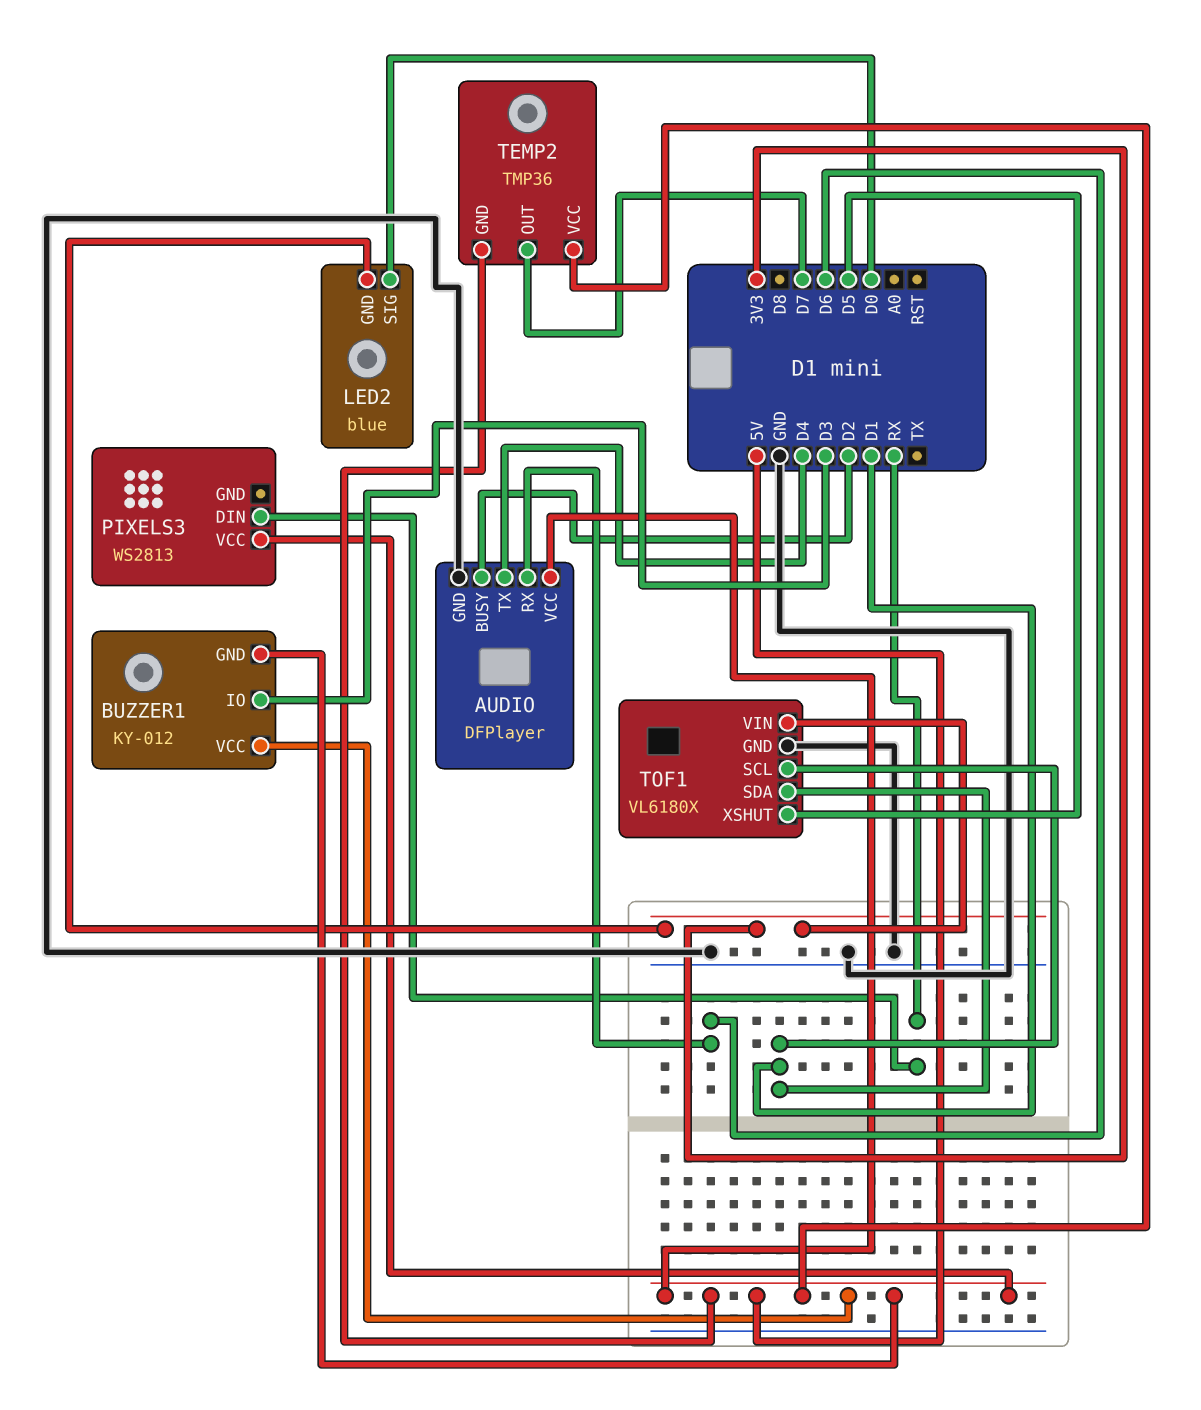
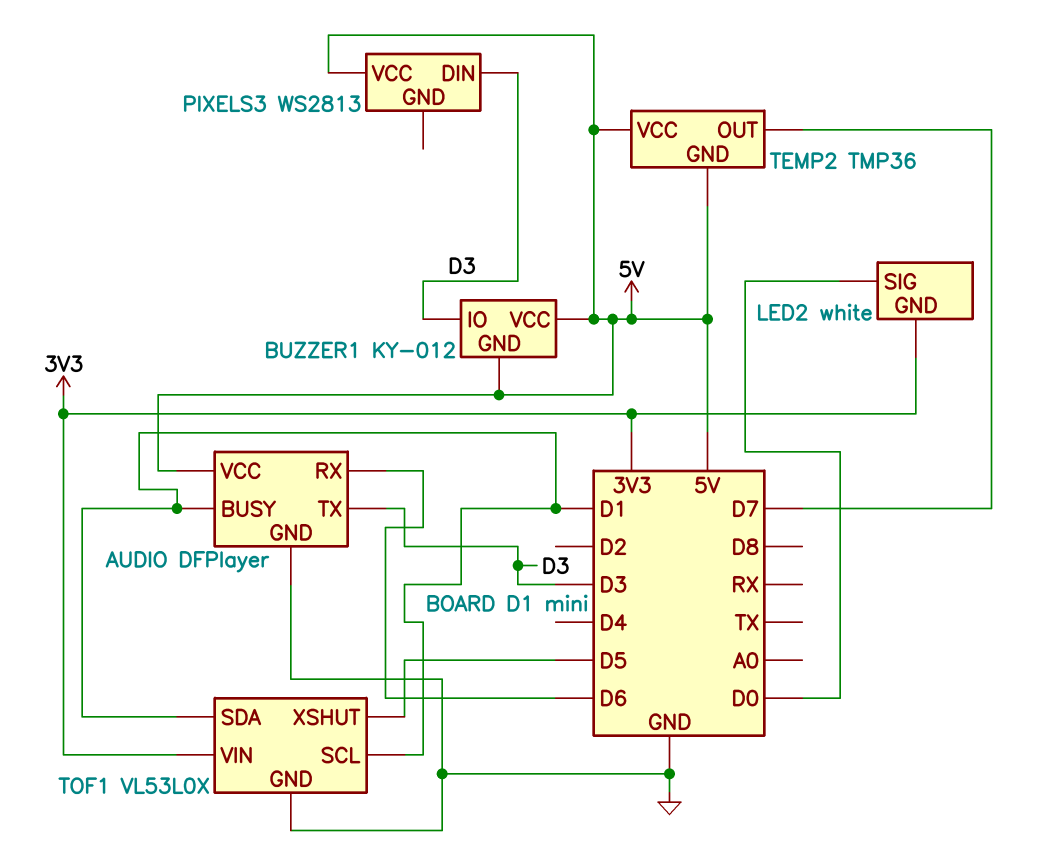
AUDIO pin BUSY: D2 -> D1
AUDIO pin TX: D4 -> D3
LED2: blue -> white
PIXELS3 pin DIN: RX -> D3
TOF1: VL6180X -> VL53L0X

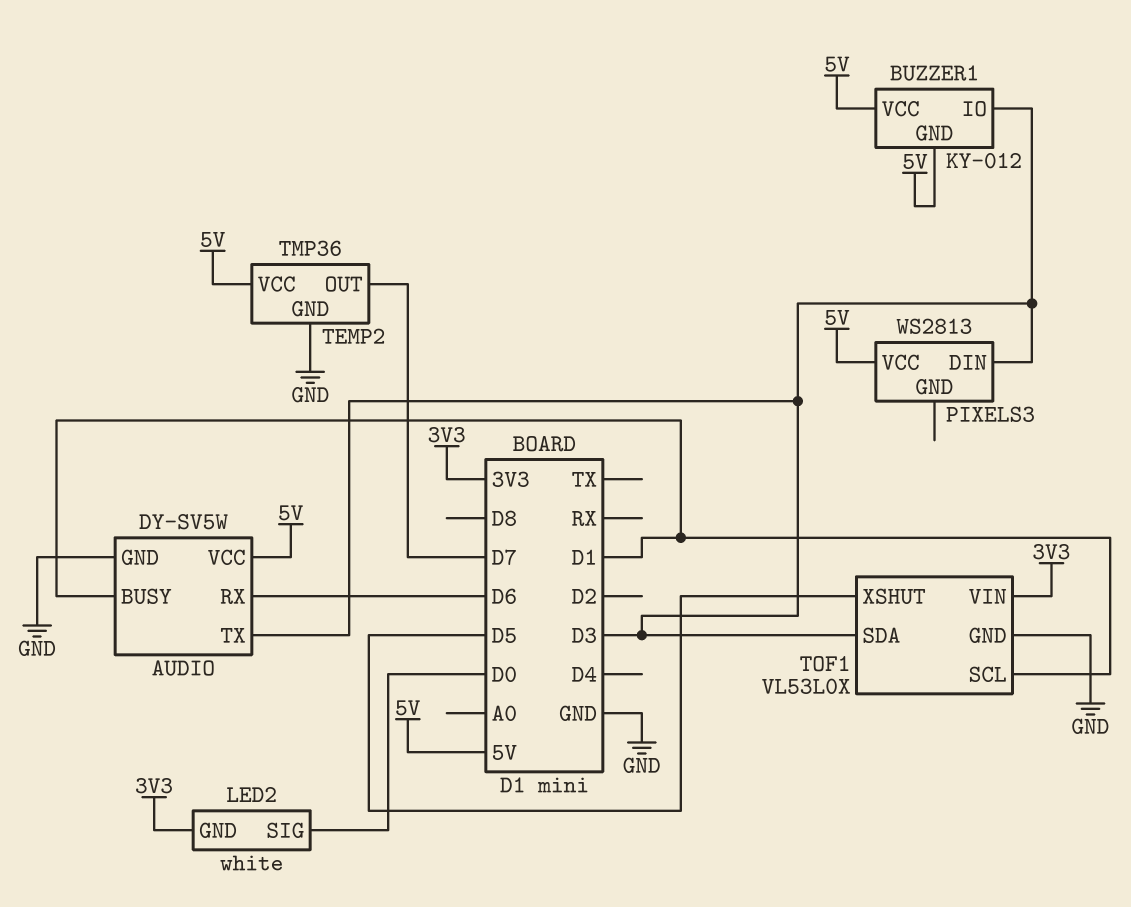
AUDIO: DFPlayer -> DY-SV5W
TEMP2 pin GND: 5V -> GND
TOF1 pin SDA: D1 -> D3

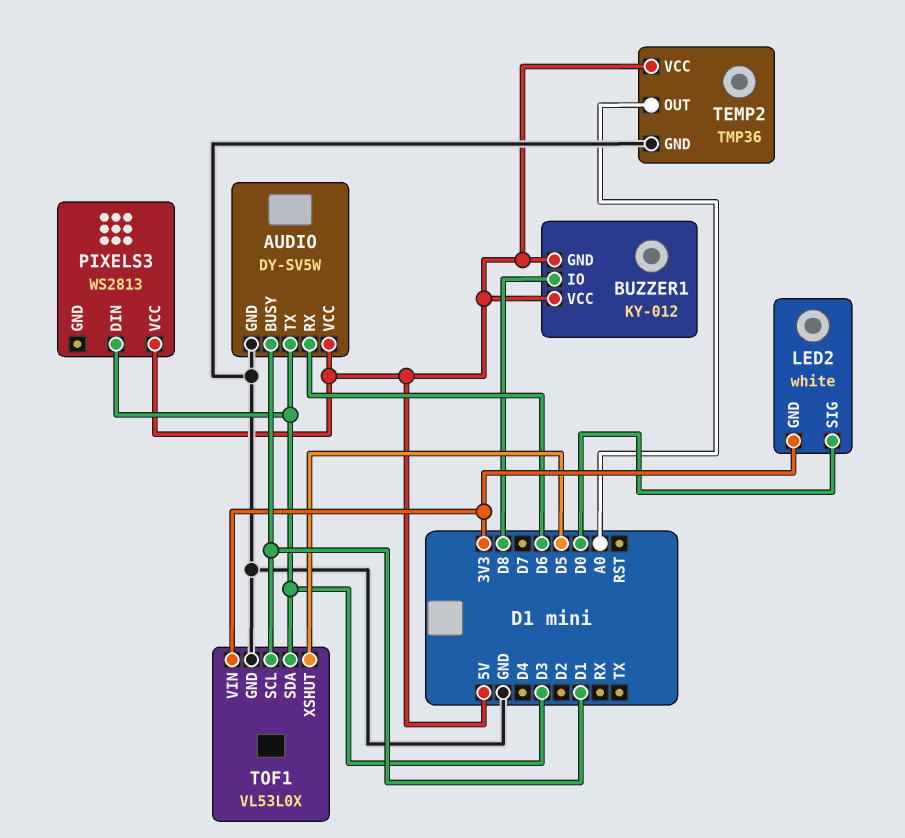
BUZZER1 pin IO: D3 -> D8
TEMP2 pin OUT: D7 -> A0

